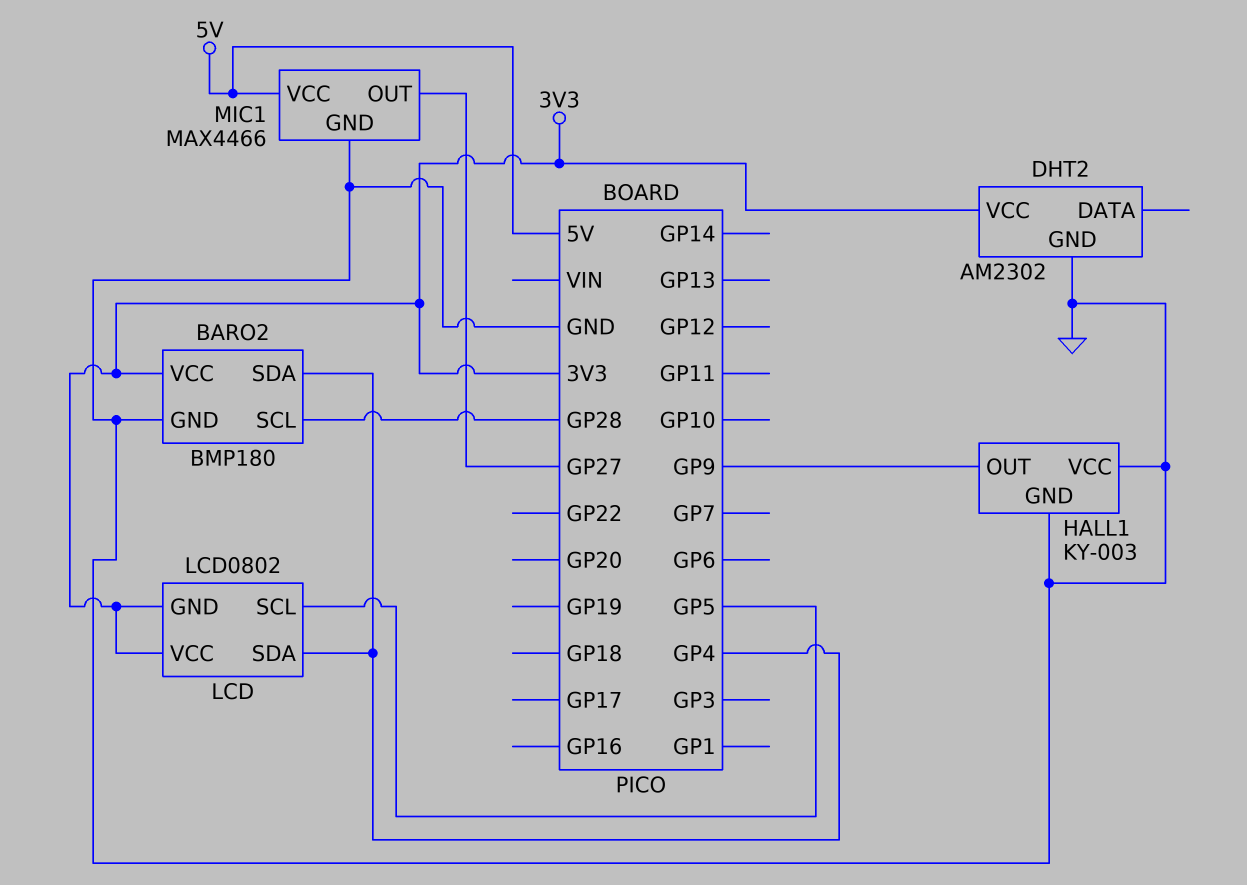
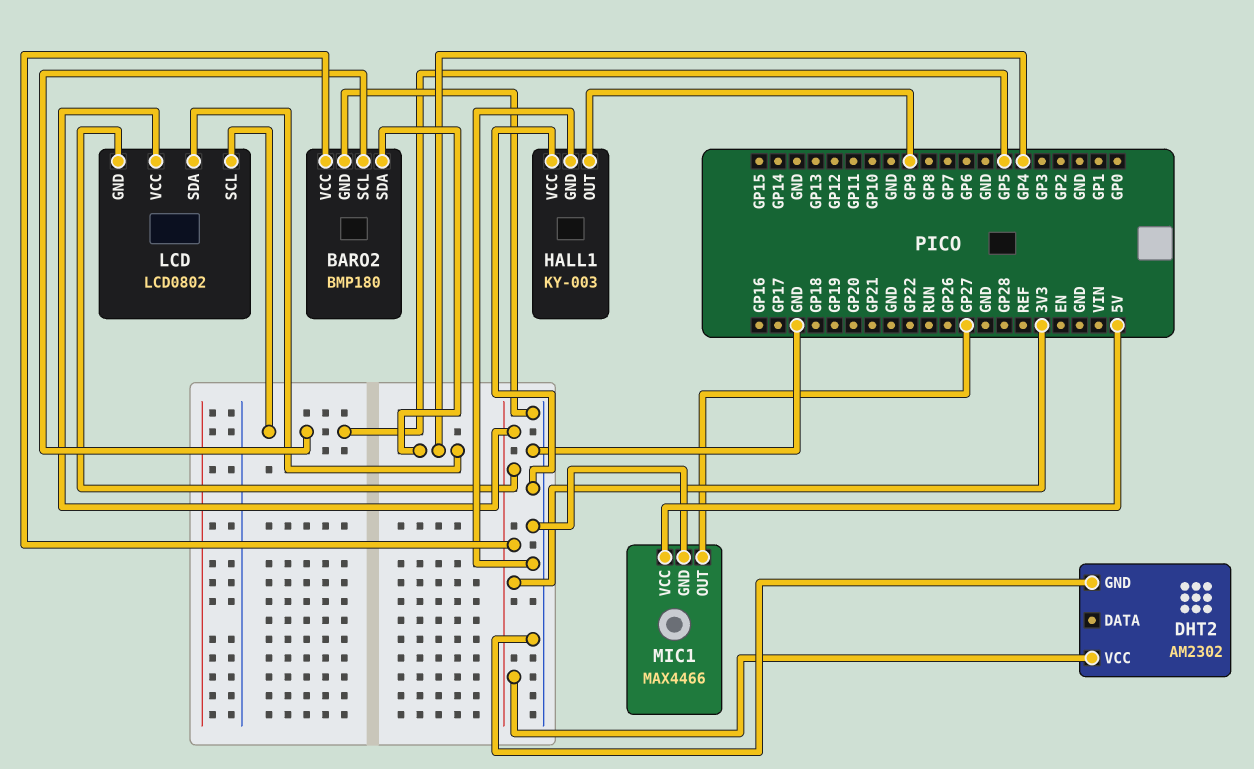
BARO2 pin SCL: GP28 -> GP5

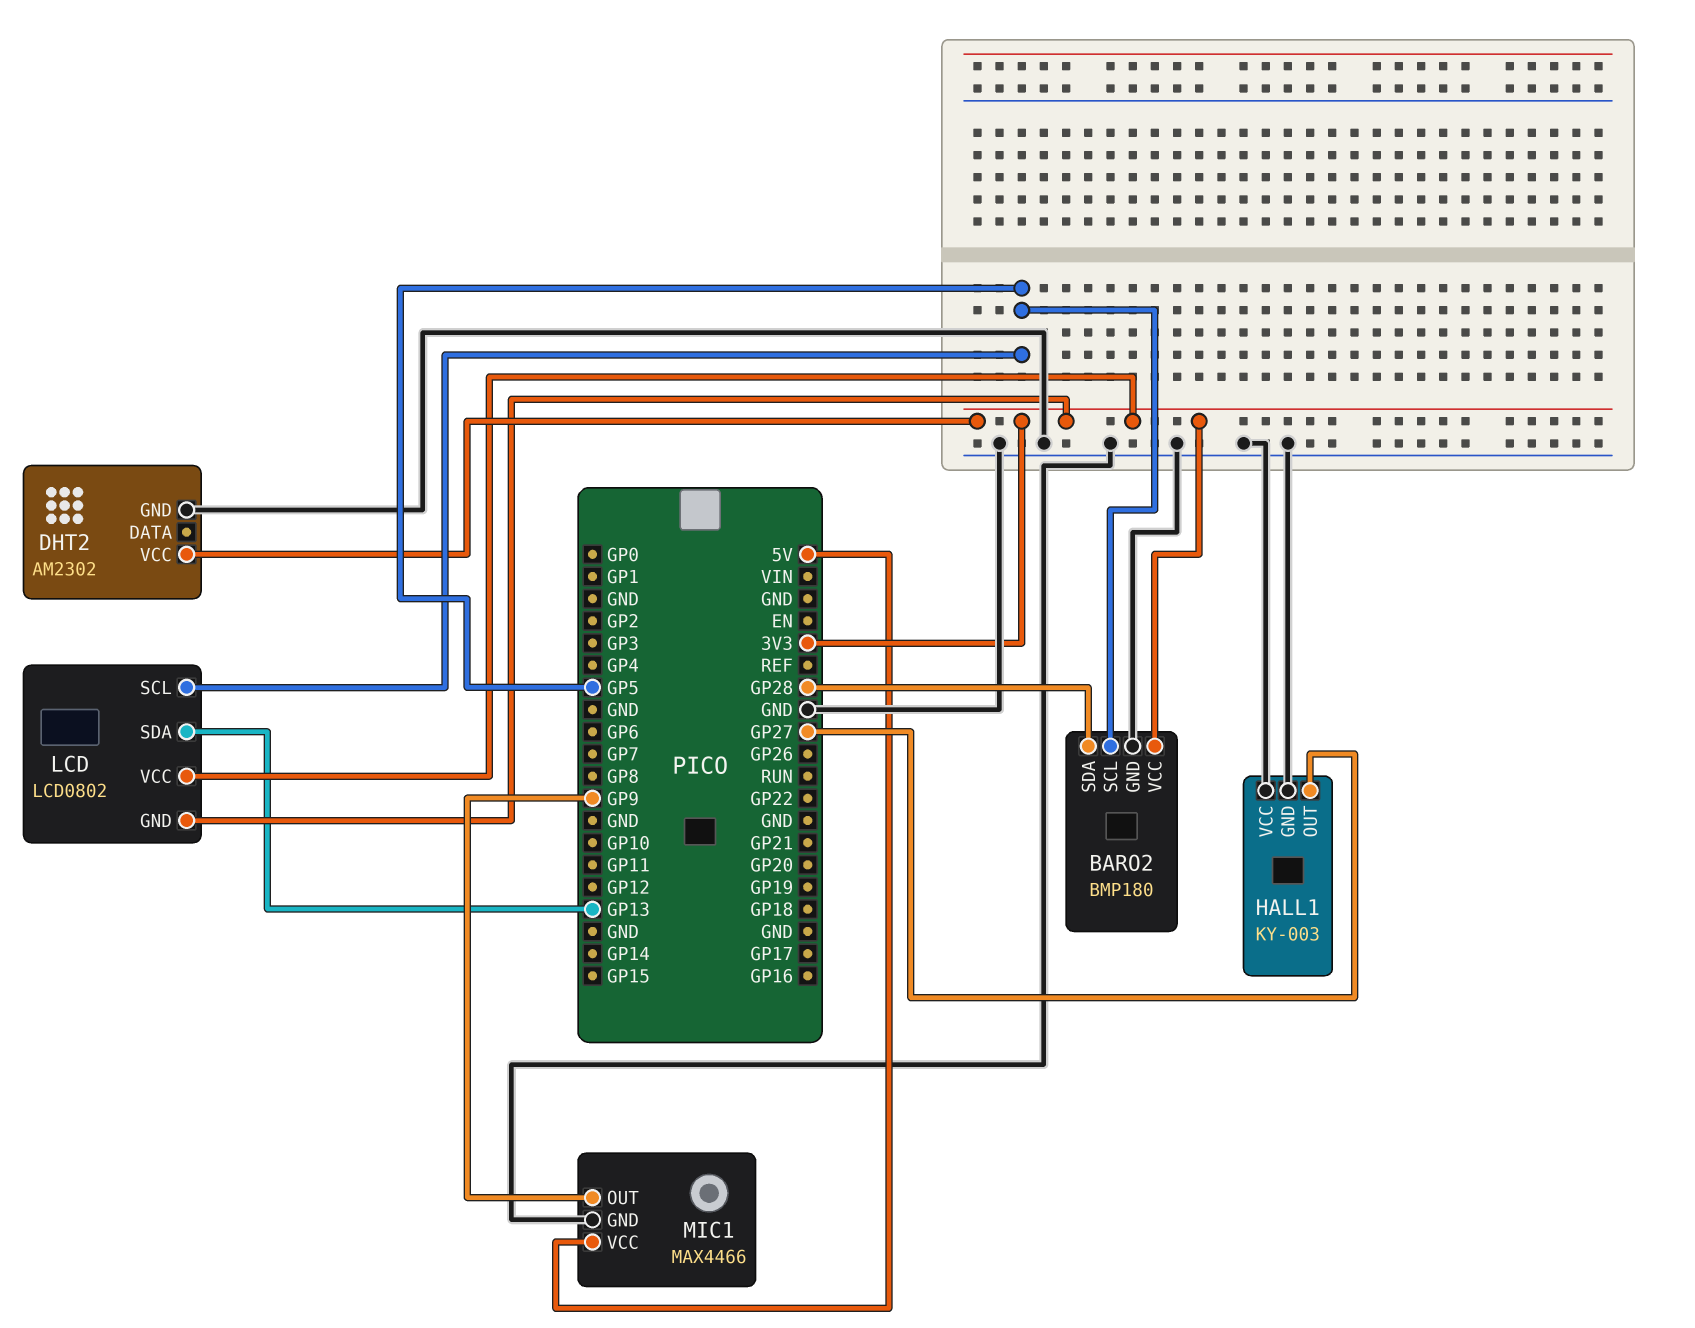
BARO2 pin SDA: GP4 -> GP28
HALL1 pin OUT: GP9 -> GP27
LCD pin SDA: GP4 -> GP13
MIC1 pin OUT: GP27 -> GP9

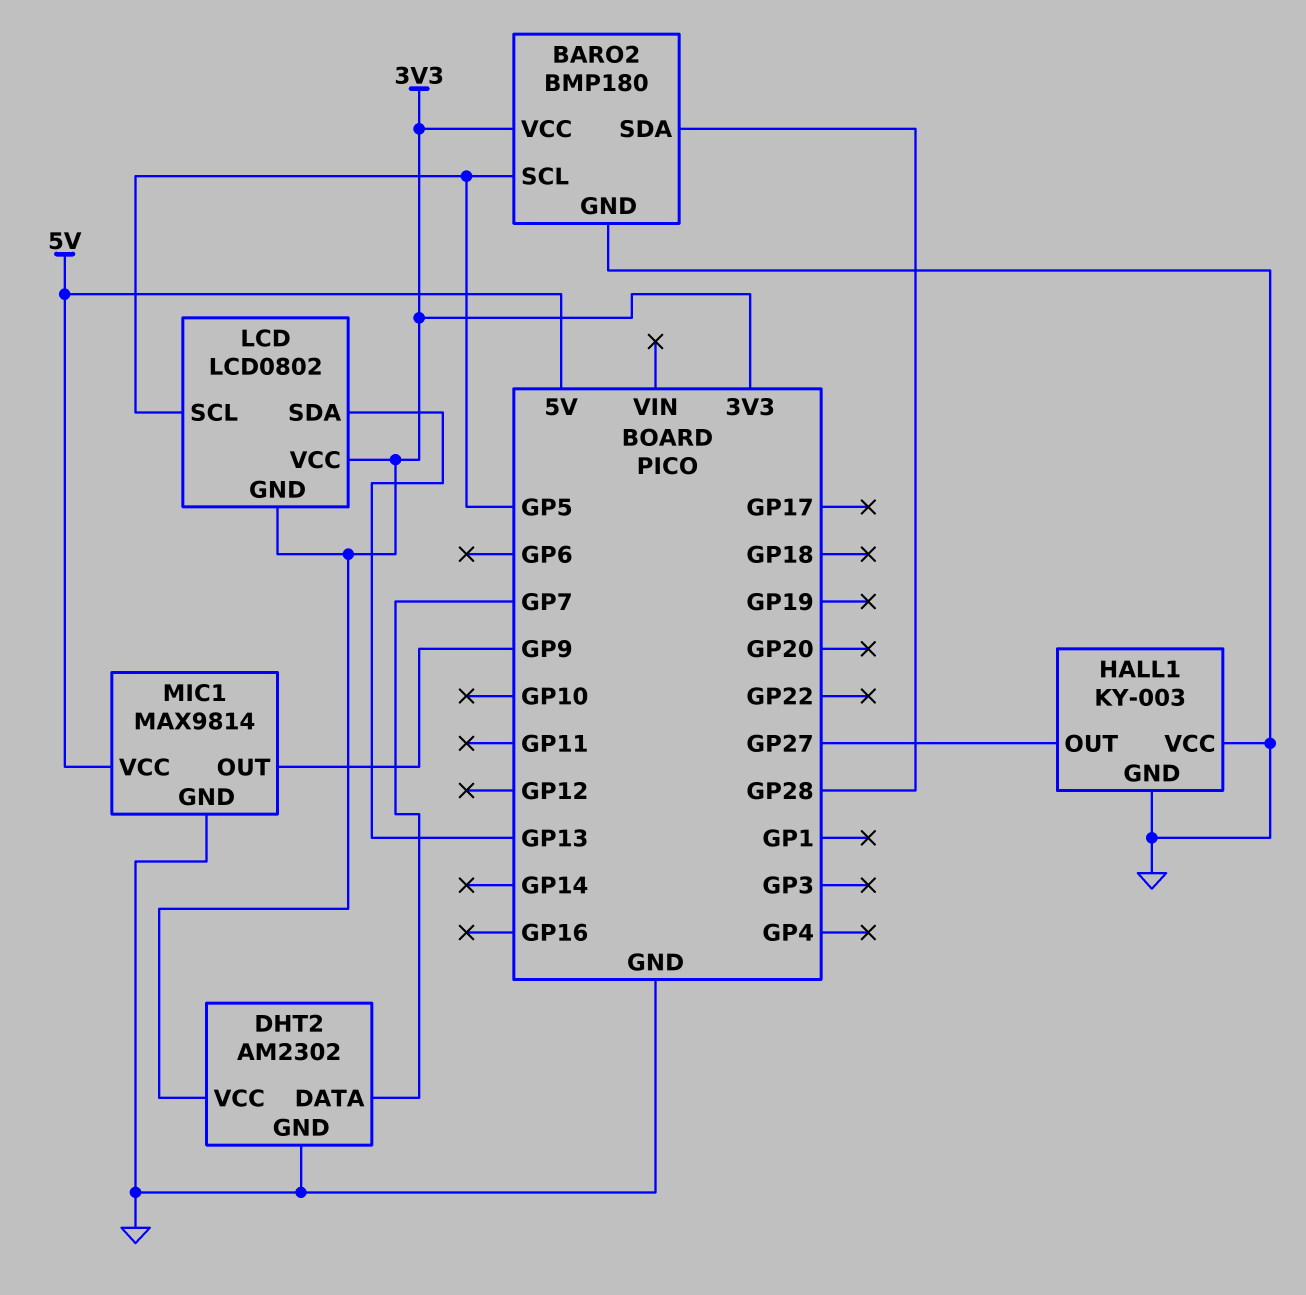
DHT2 pin DATA: none -> GP7
MIC1: MAX4466 -> MAX9814

